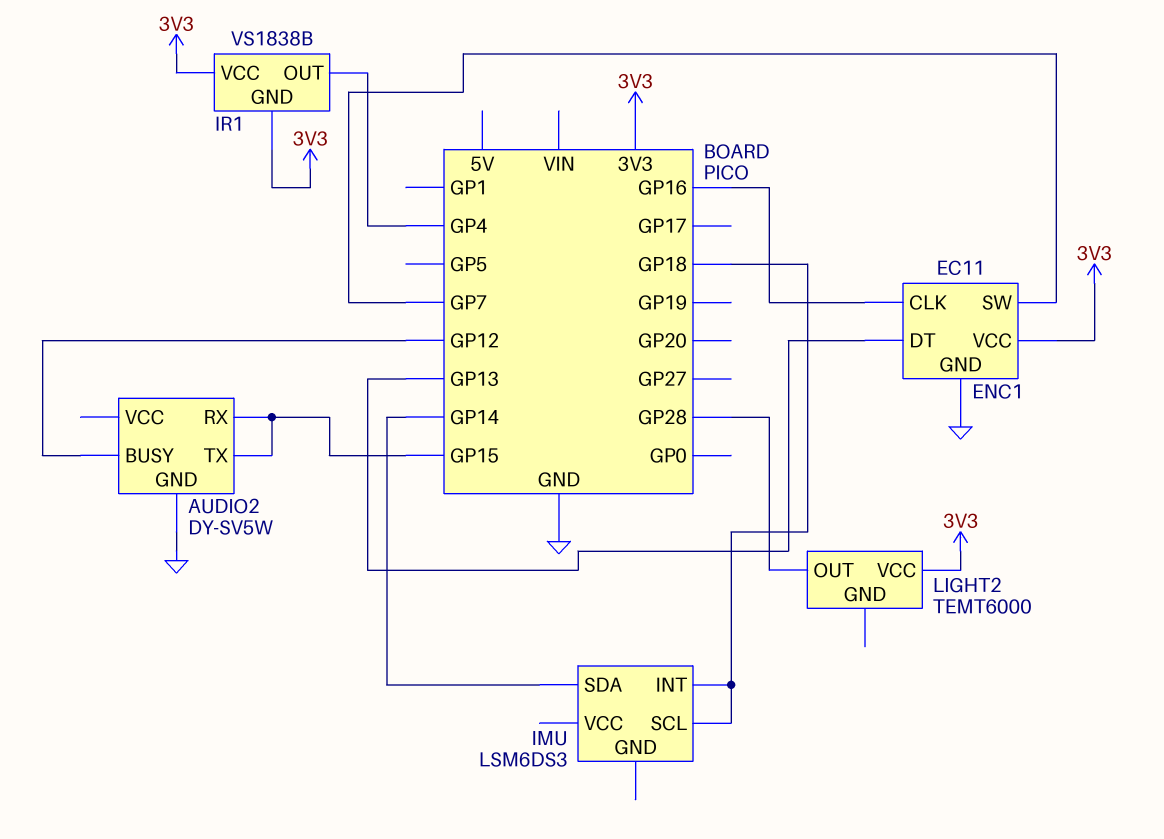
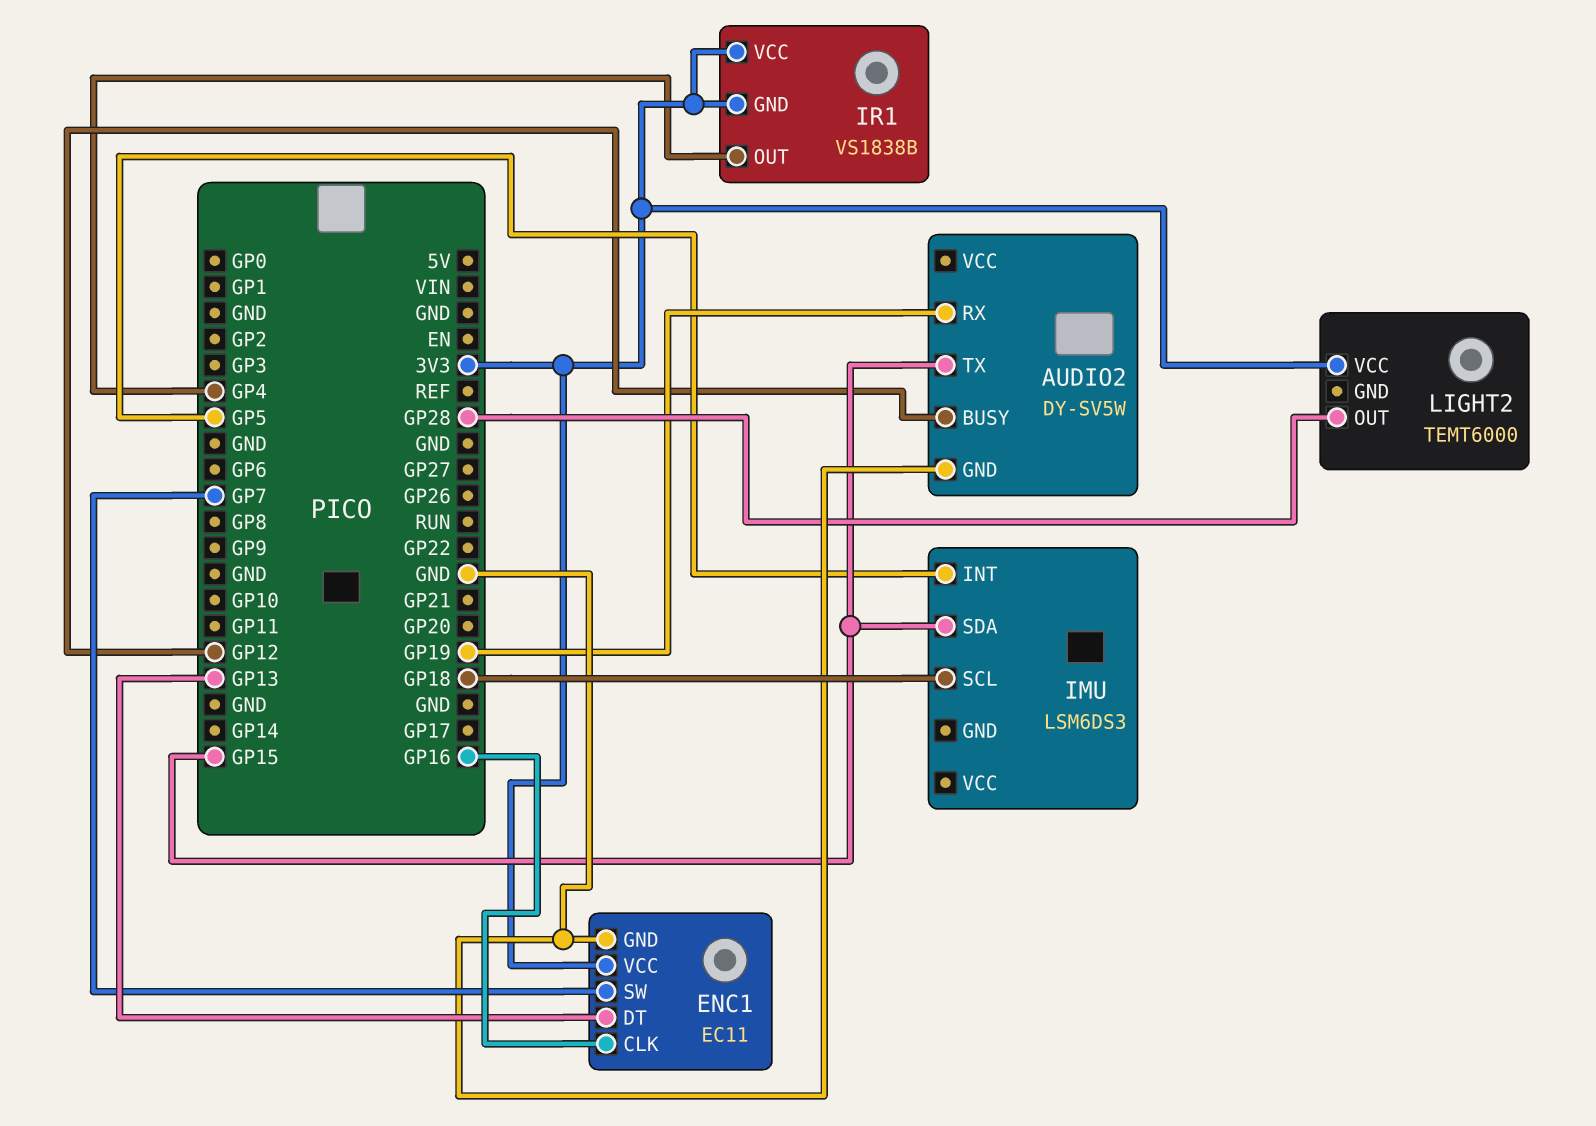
AUDIO2 pin RX: GP15 -> GP19
IMU pin INT: GP18 -> GP5
IMU pin SDA: GP14 -> GP15

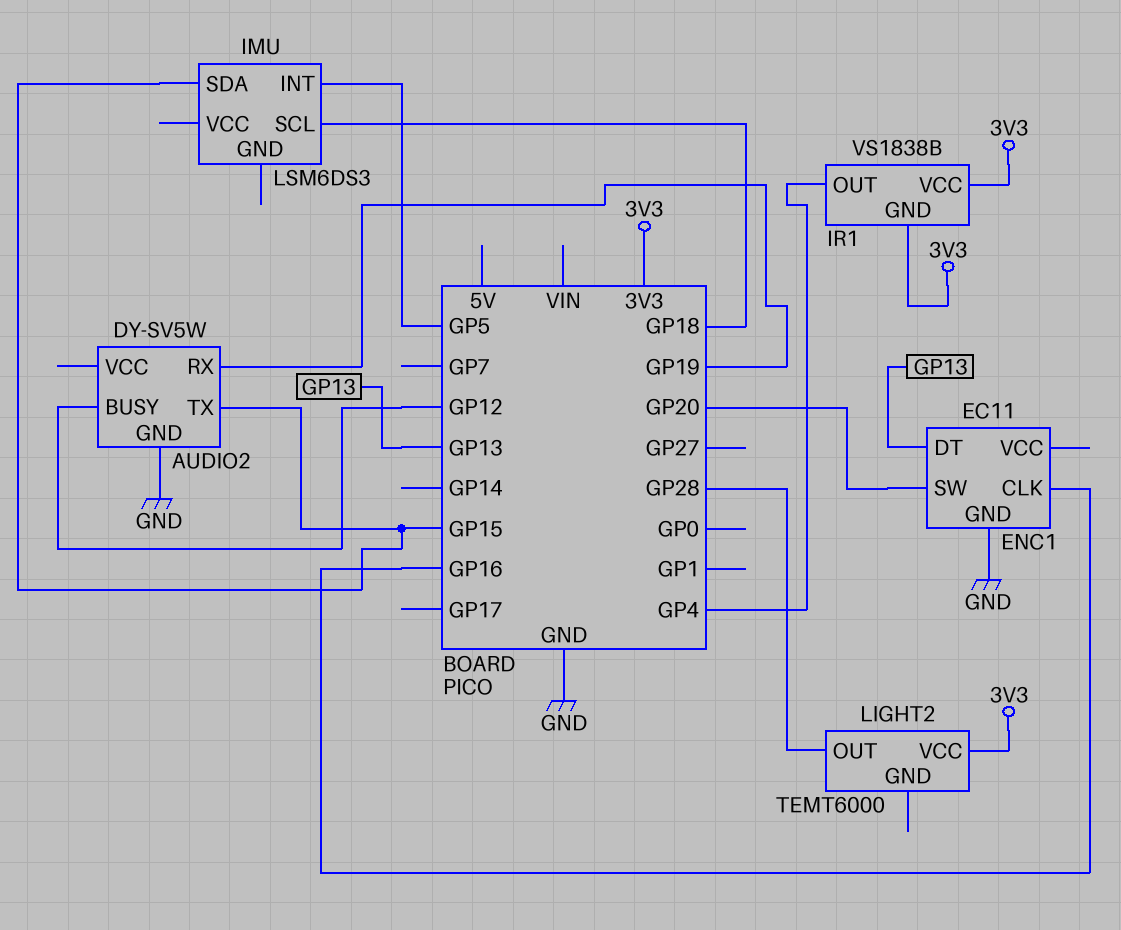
ENC1 pin SW: GP7 -> GP20
ENC1 pin VCC: 3V3 -> none

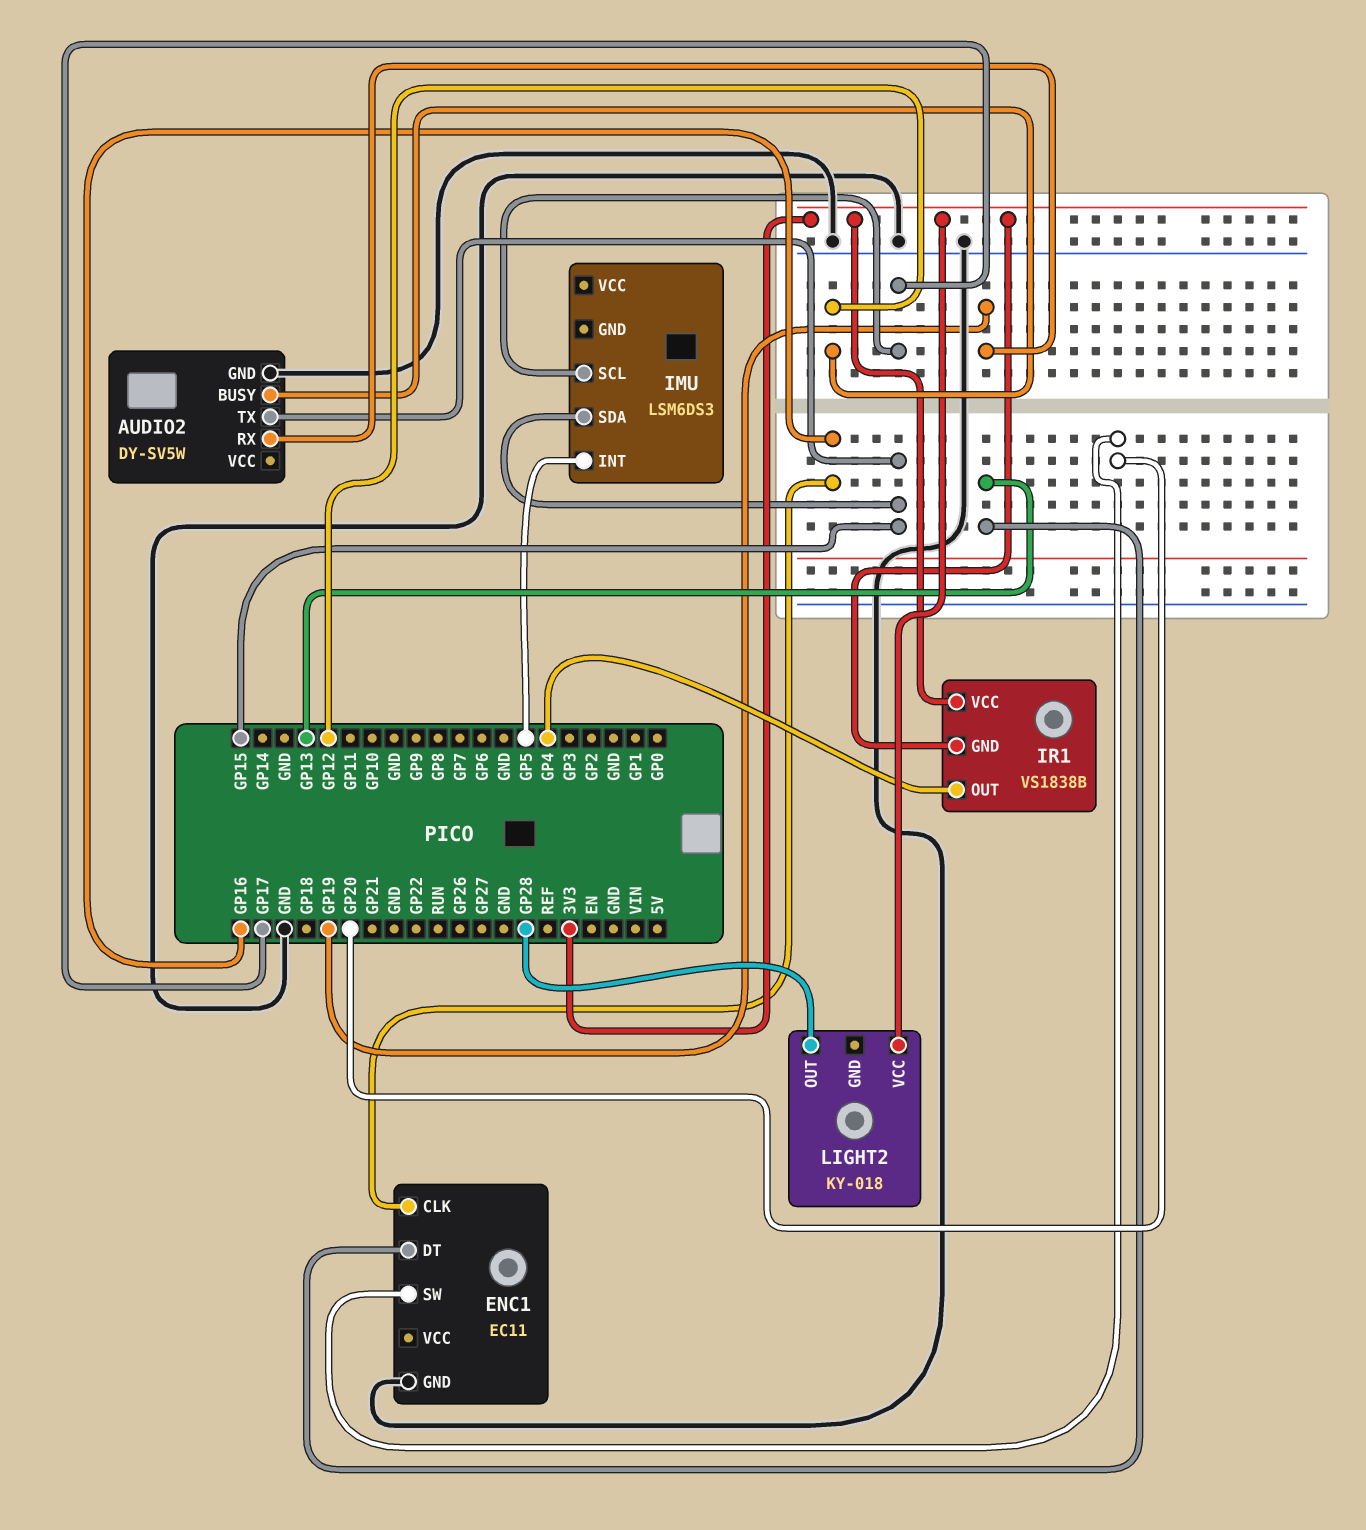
IMU pin SCL: GP18 -> GP17
LIGHT2: TEMT6000 -> KY-018

